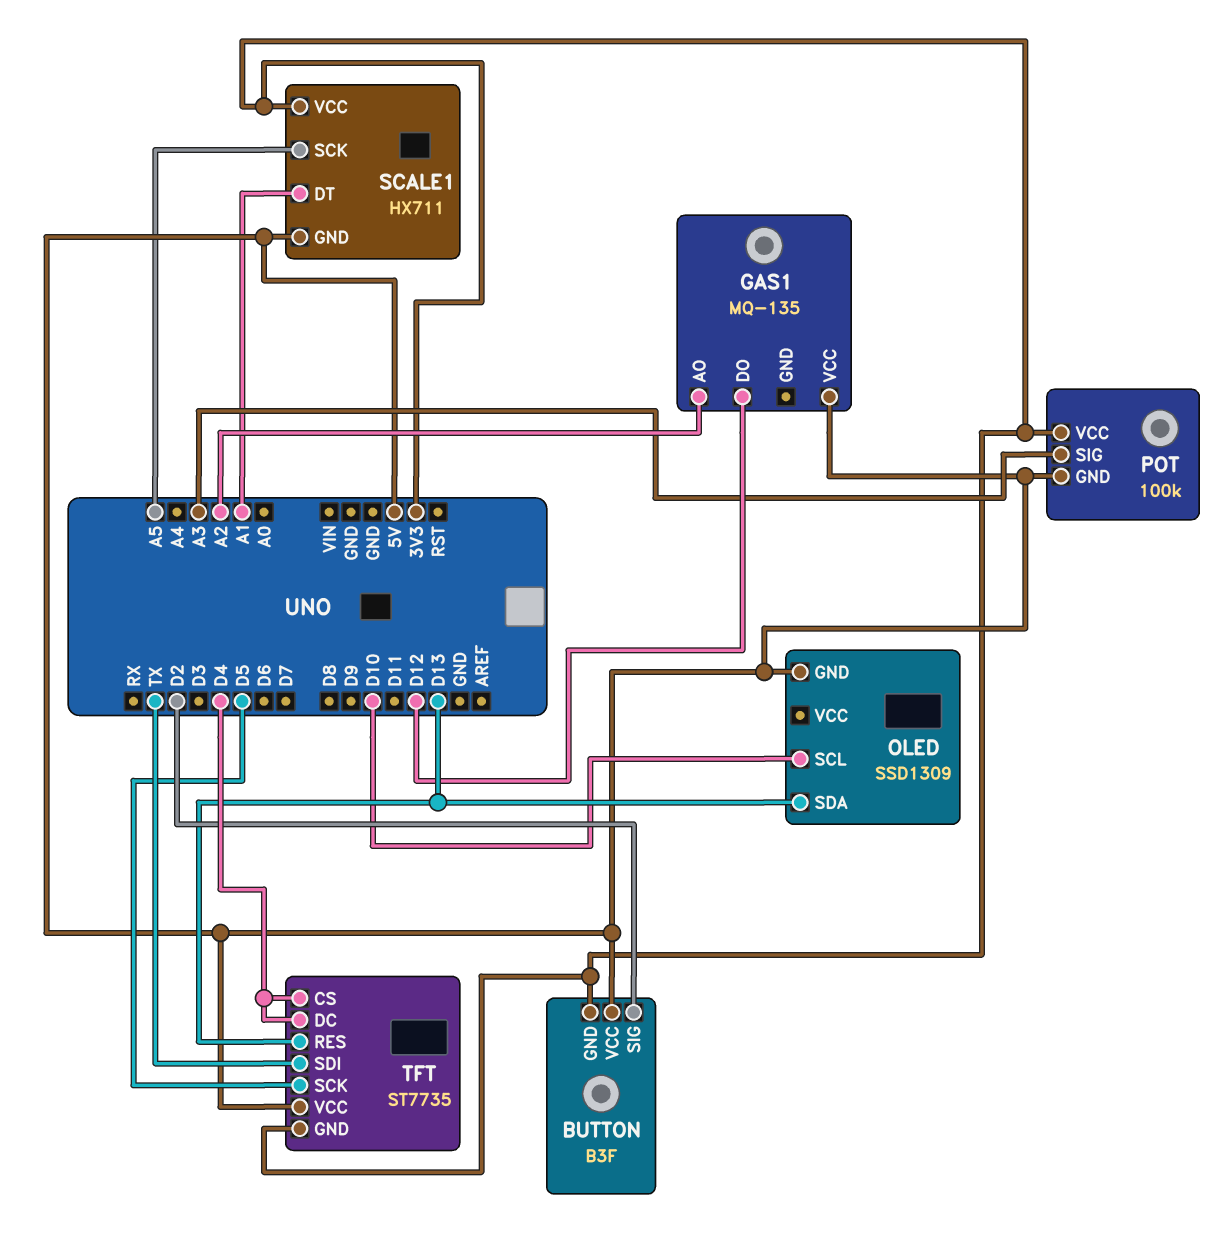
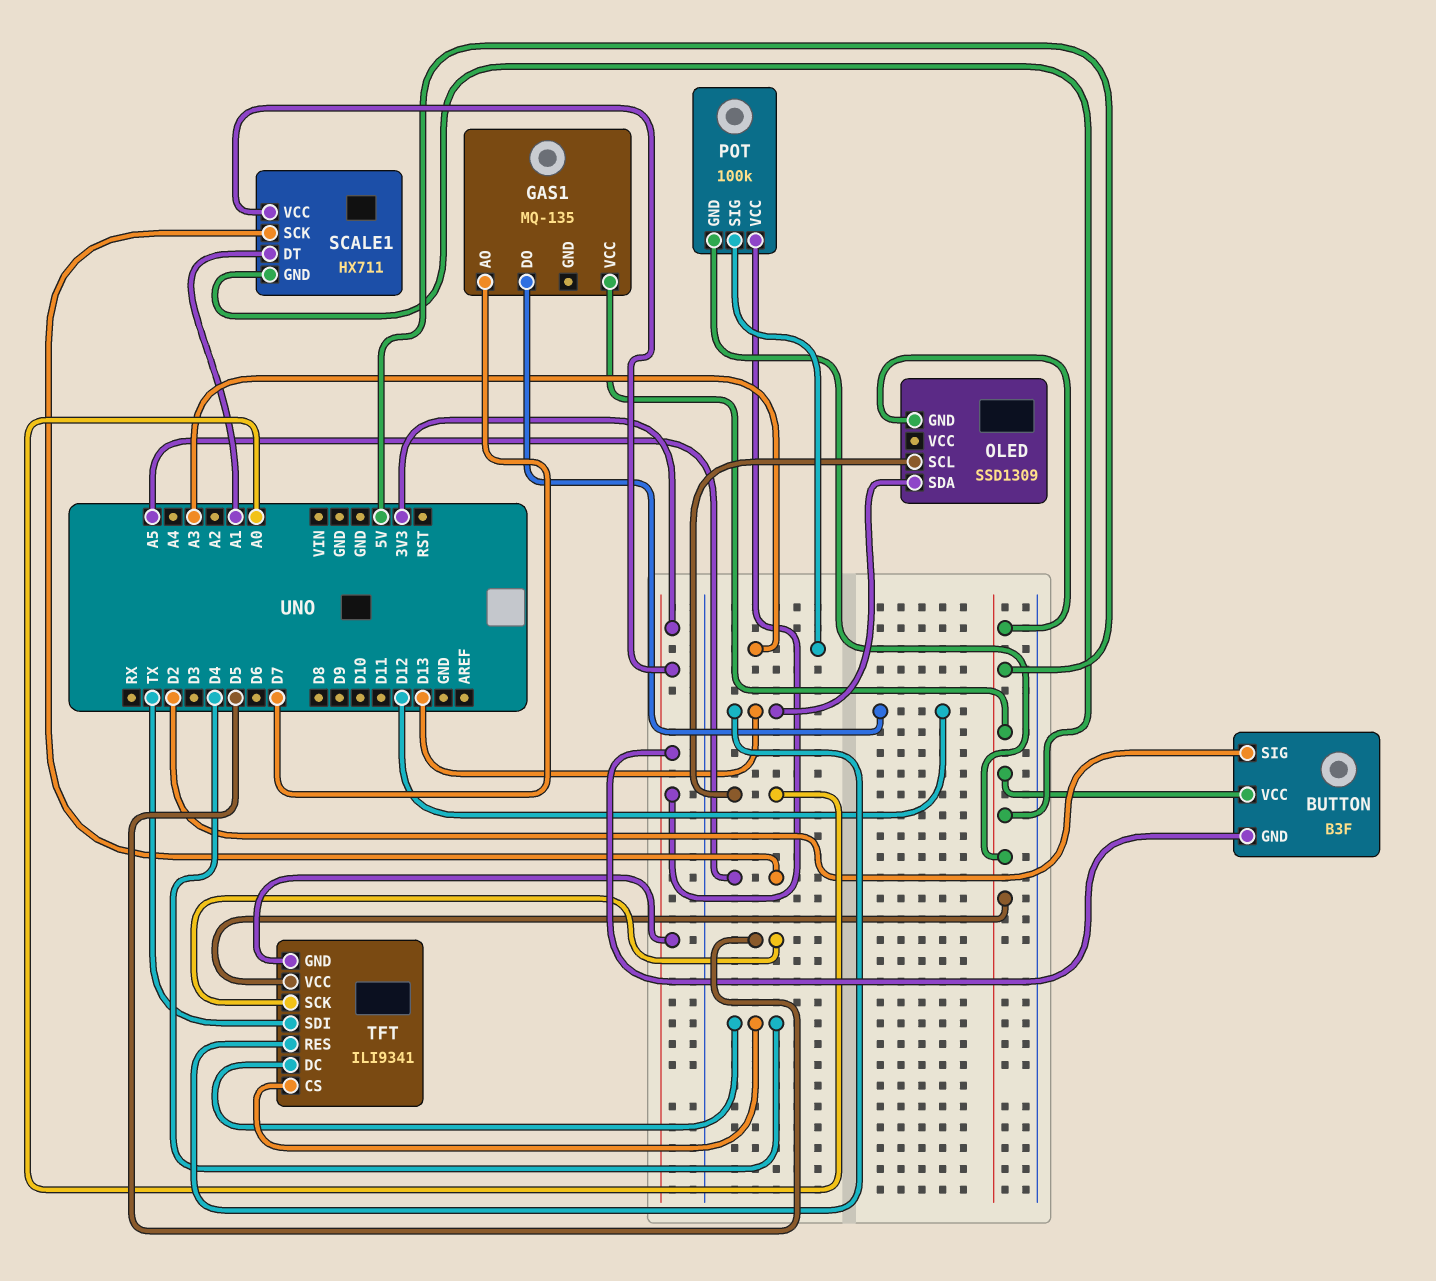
GAS1 pin AO: A2 -> D7
OLED pin SCL: D10 -> A0
TFT: ST7735 -> ILI9341

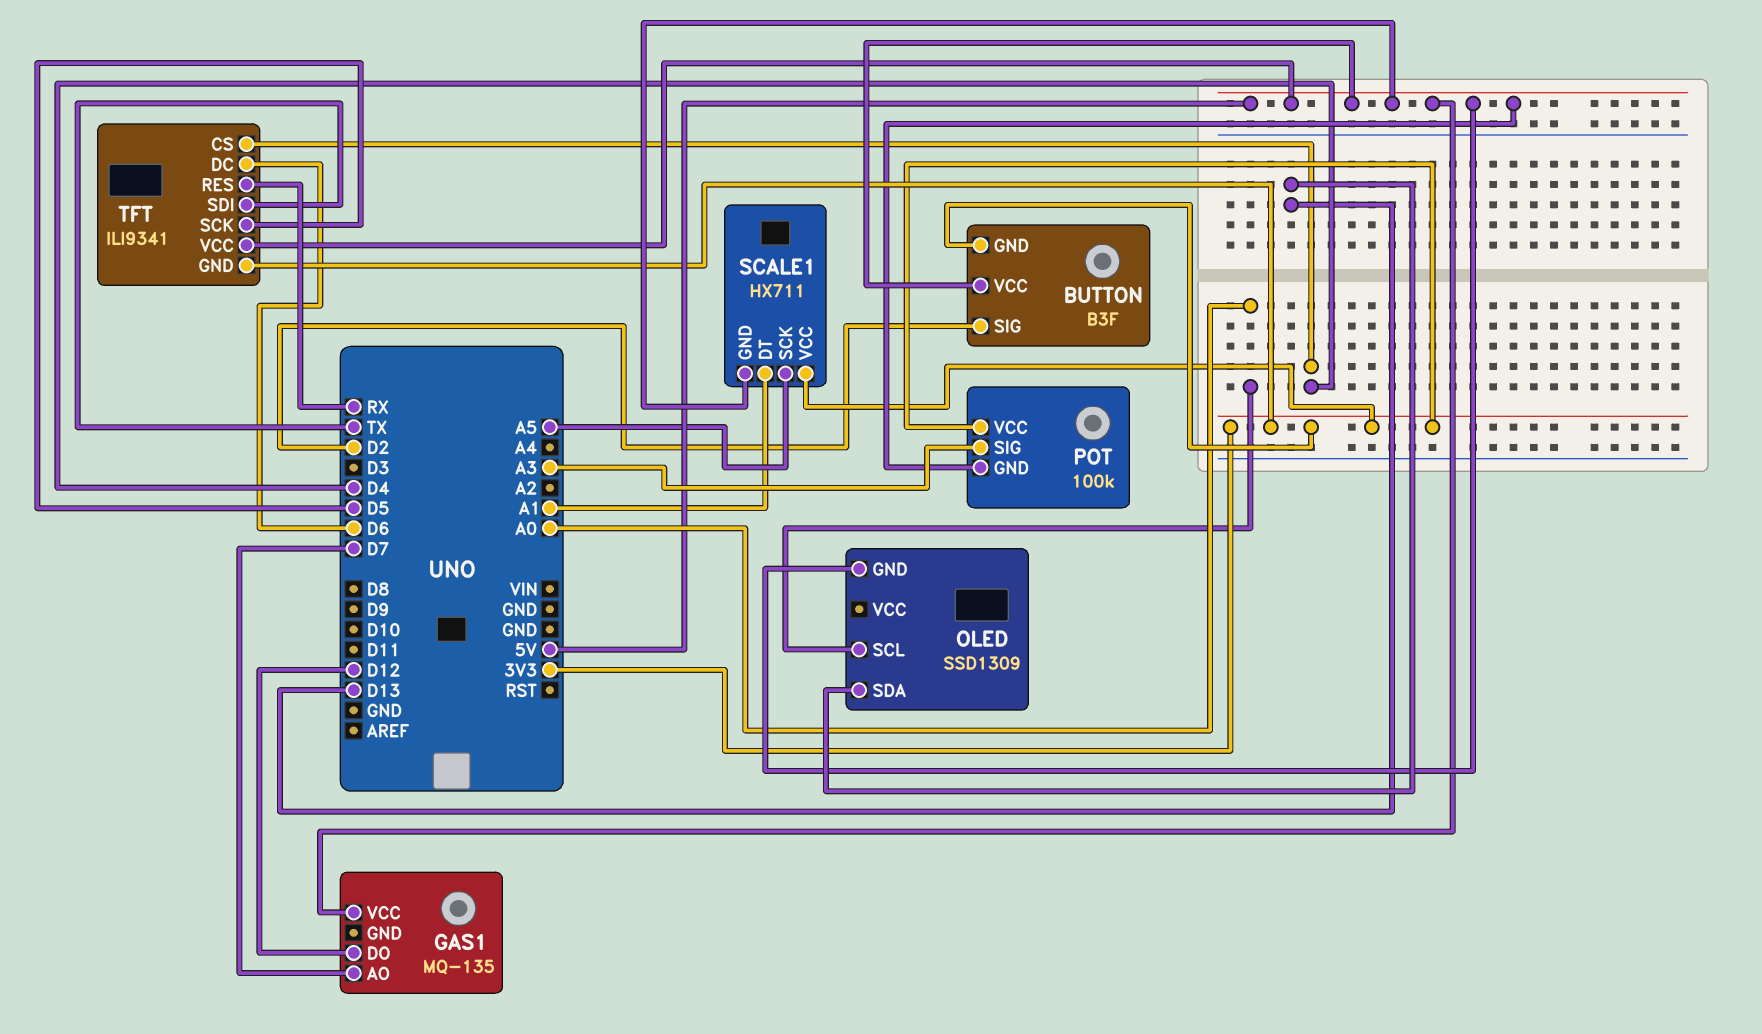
TFT pin DC: D4 -> D6
TFT pin RES: D13 -> RX

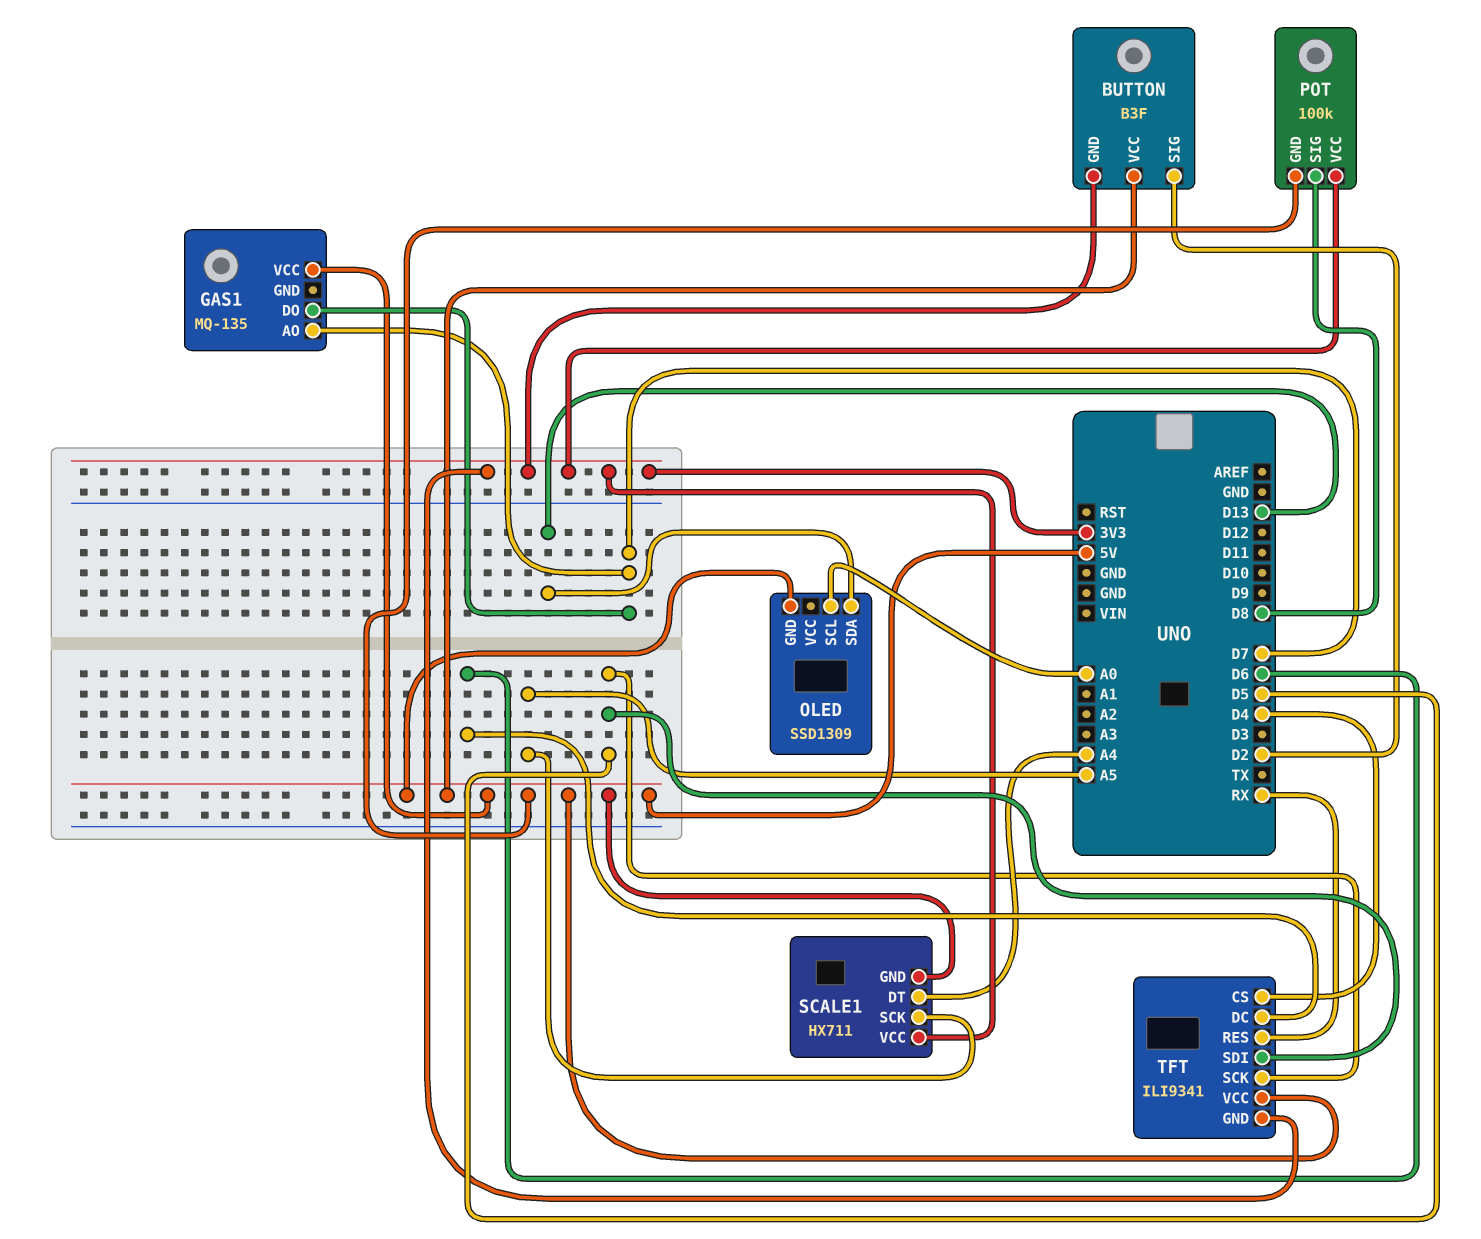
GAS1 pin DO: D12 -> D7
POT pin SIG: A3 -> D8
SCALE1 pin DT: A1 -> A4
TFT pin SDI: TX -> D5

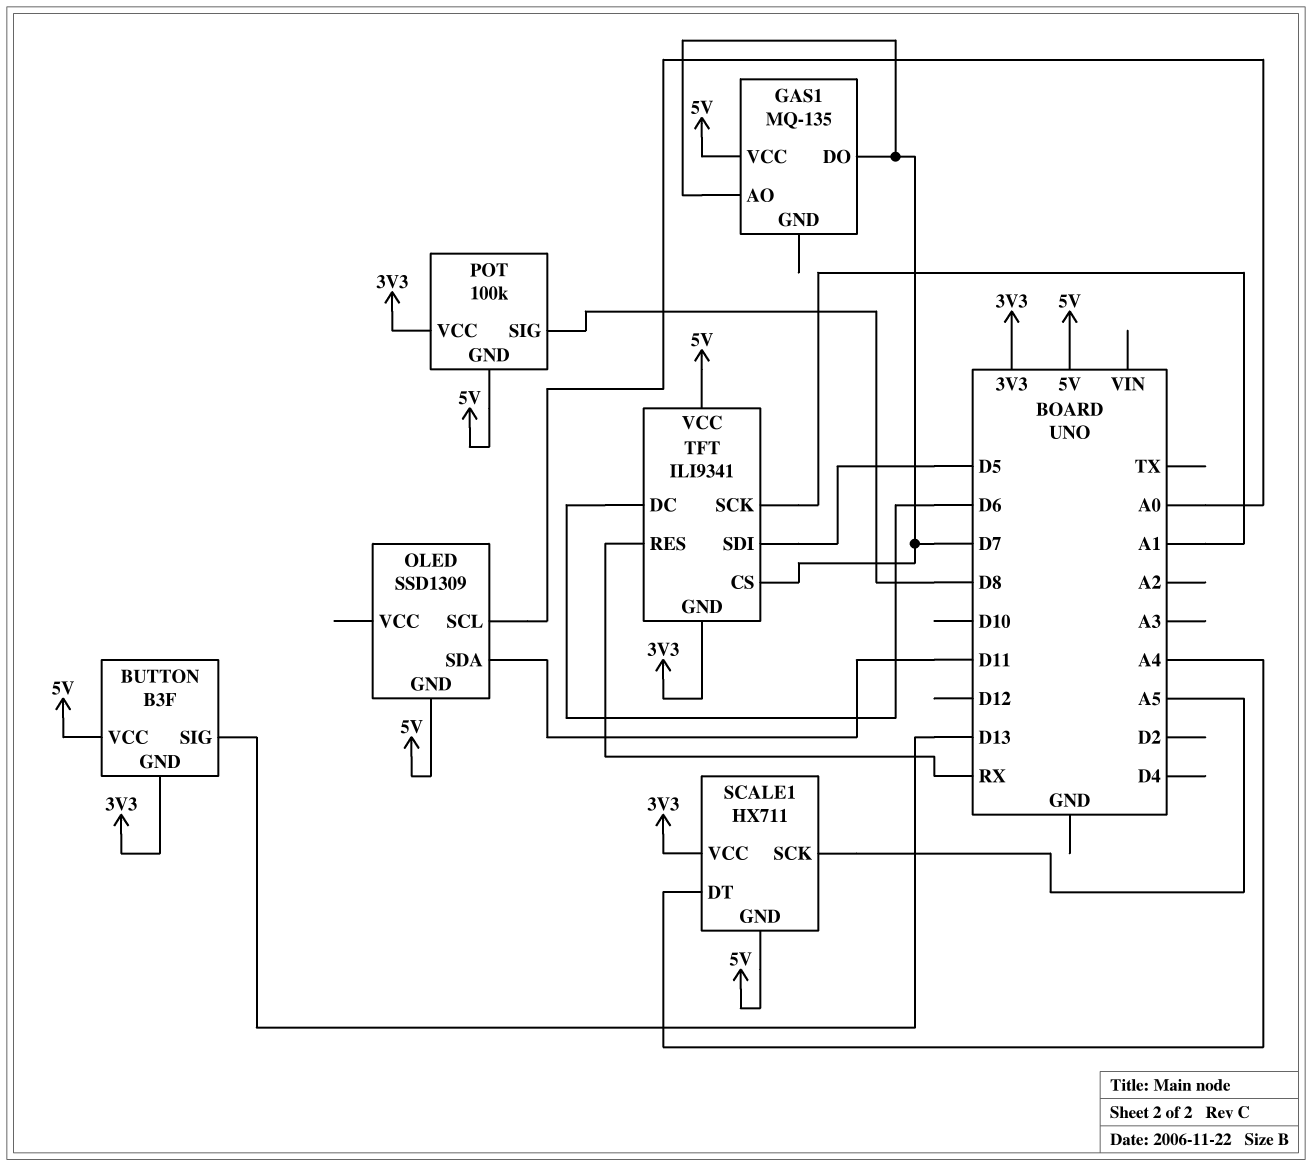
BUTTON pin SIG: D2 -> D13
OLED pin SDA: D13 -> D11
TFT pin CS: D4 -> D7
TFT pin SCK: D5 -> A1

